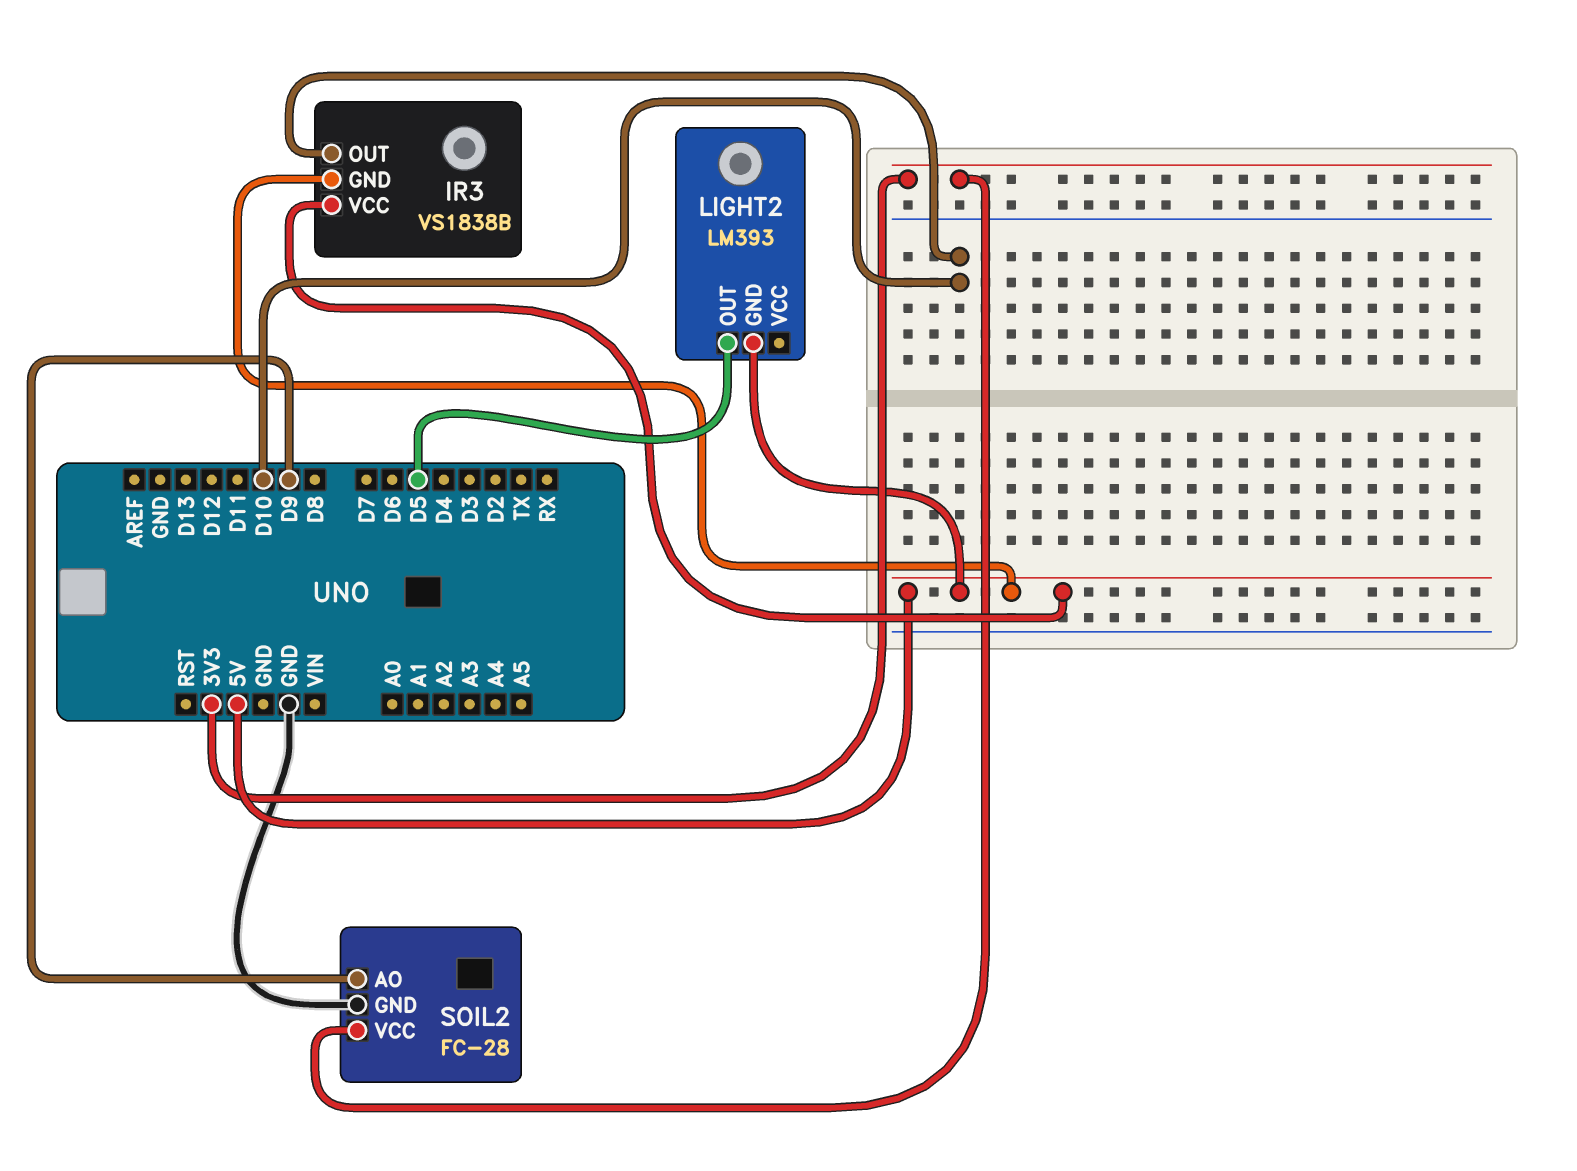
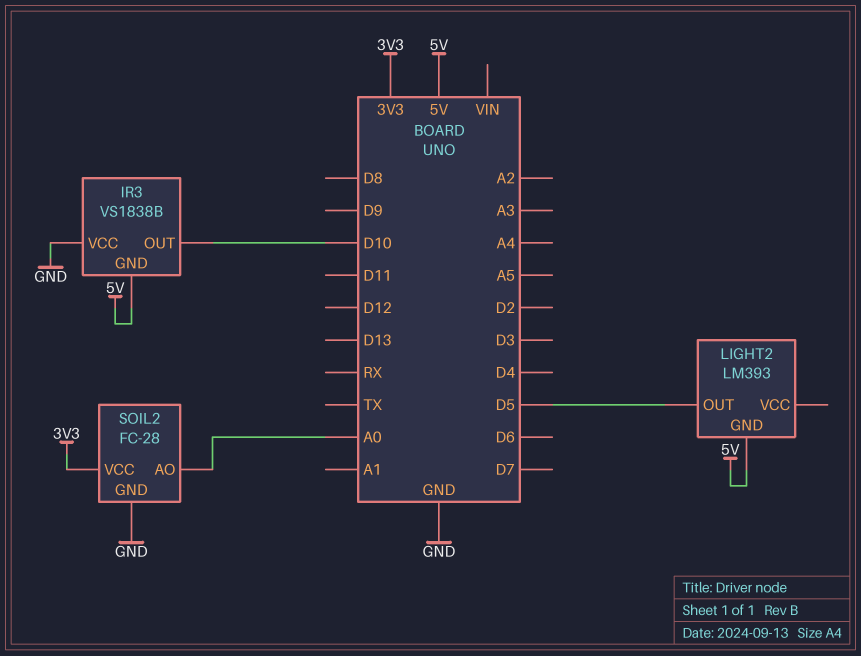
IR3 pin VCC: 5V -> GND
SOIL2 pin AO: D9 -> A0

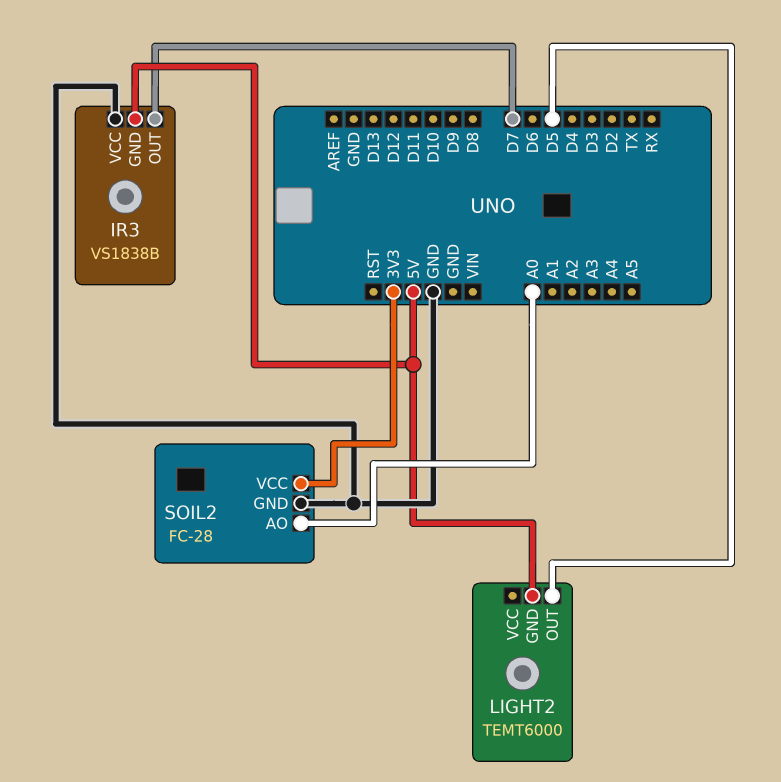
IR3 pin OUT: D10 -> D7
LIGHT2: LM393 -> TEMT6000

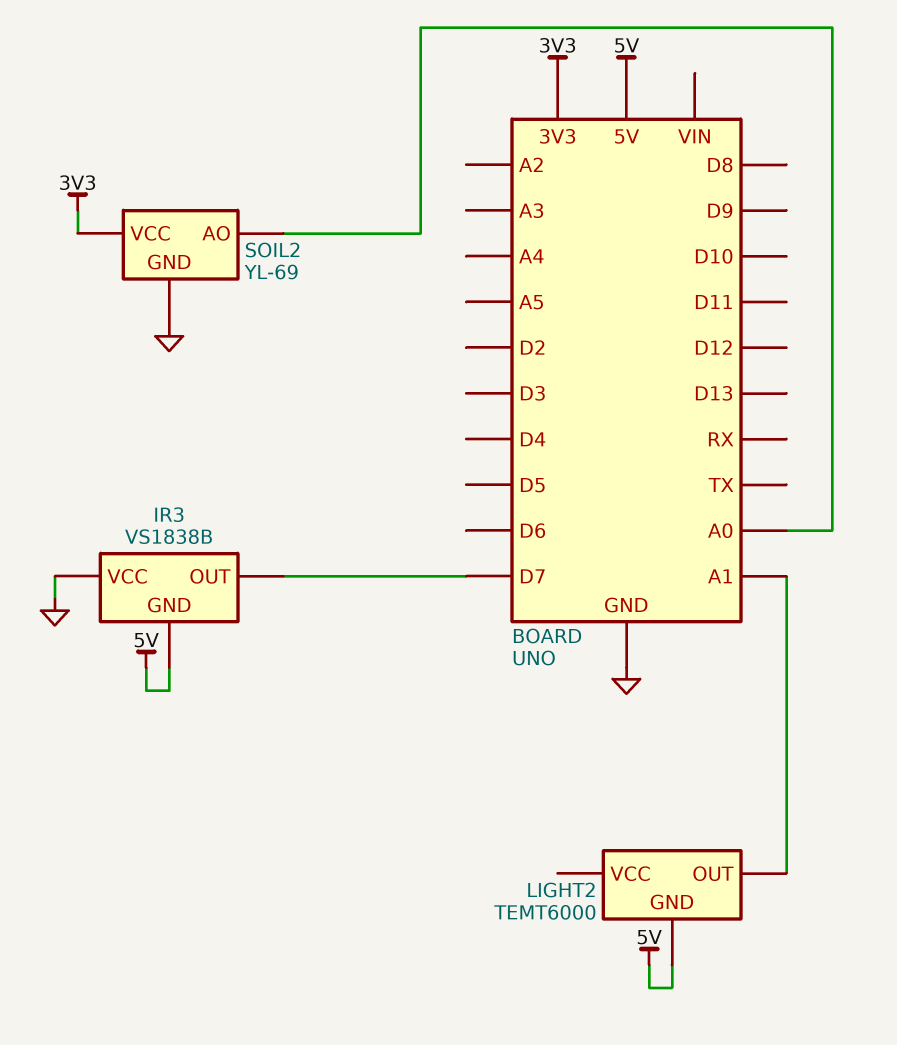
LIGHT2 pin OUT: D5 -> A1
SOIL2: FC-28 -> YL-69

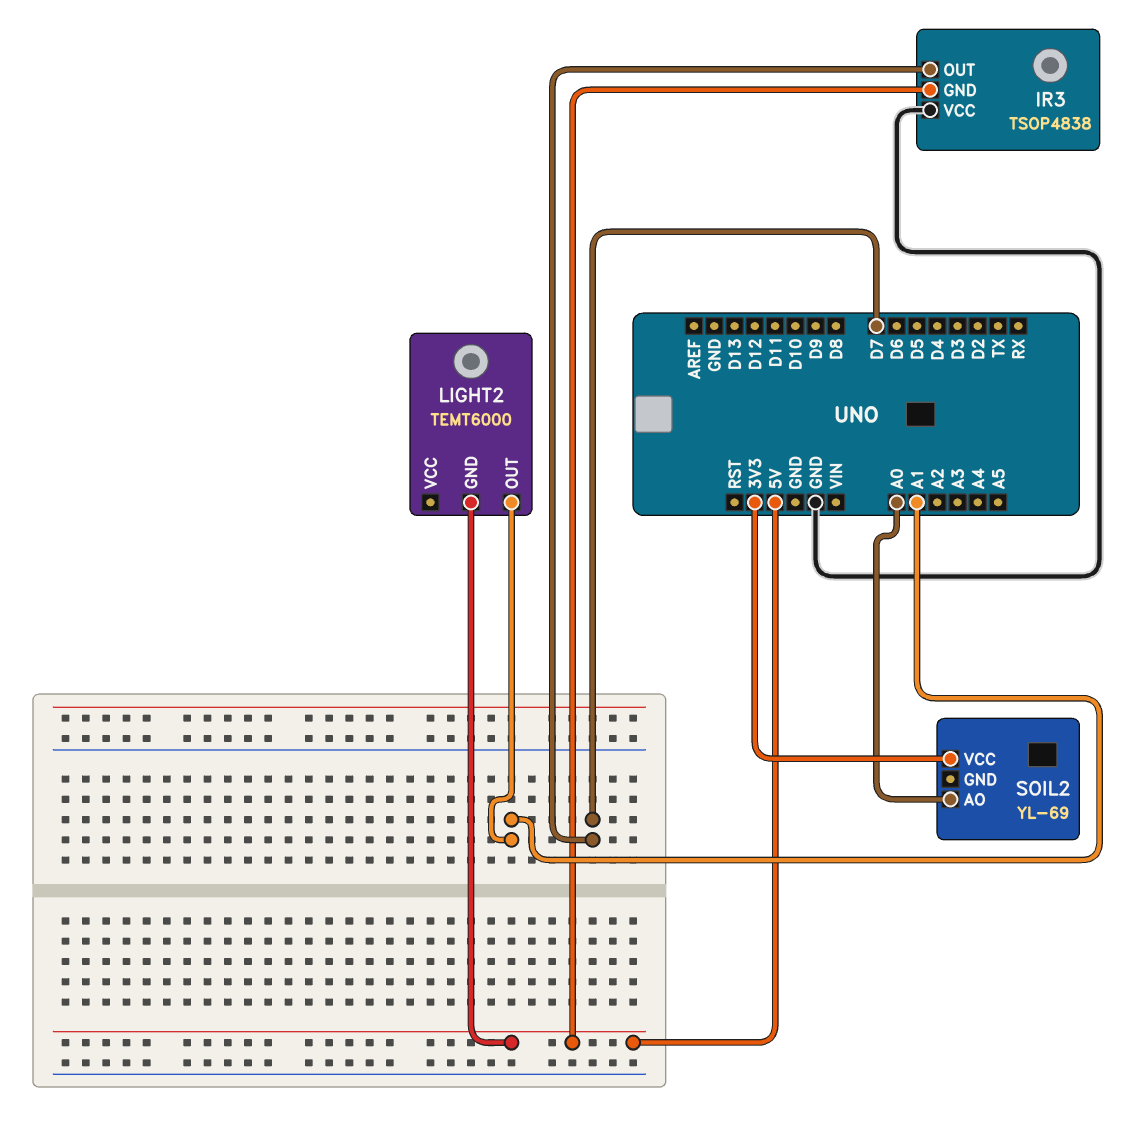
IR3: VS1838B -> TSOP4838
SOIL2 pin GND: GND -> none

